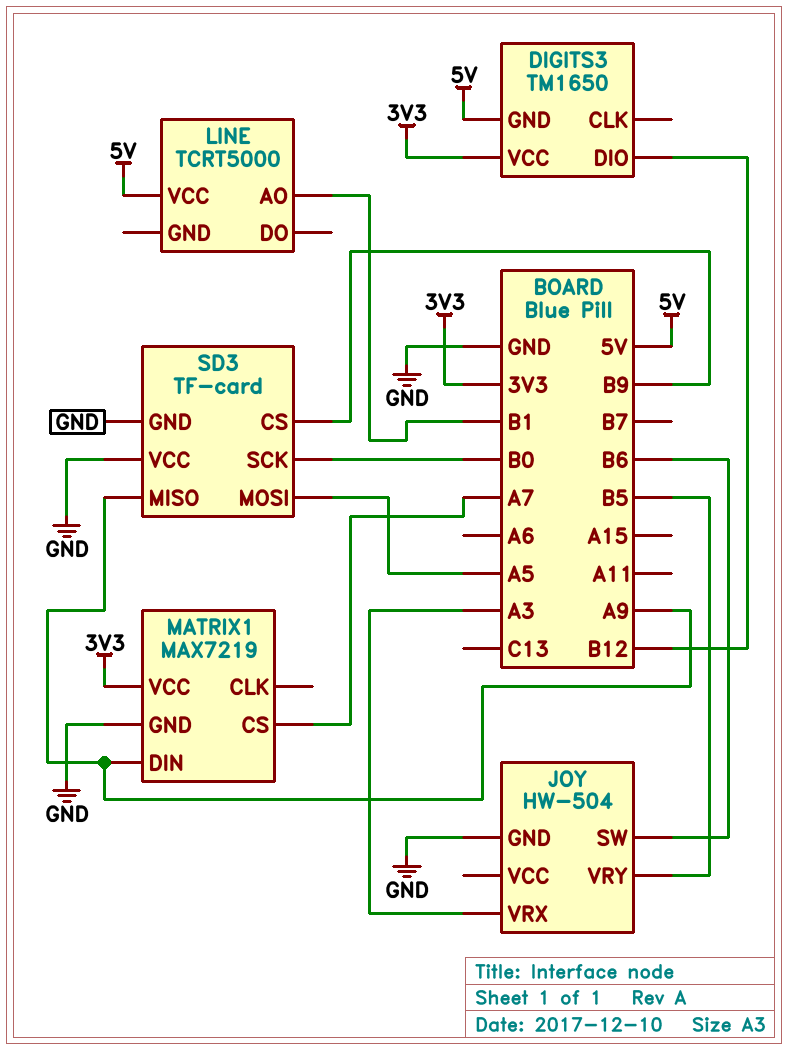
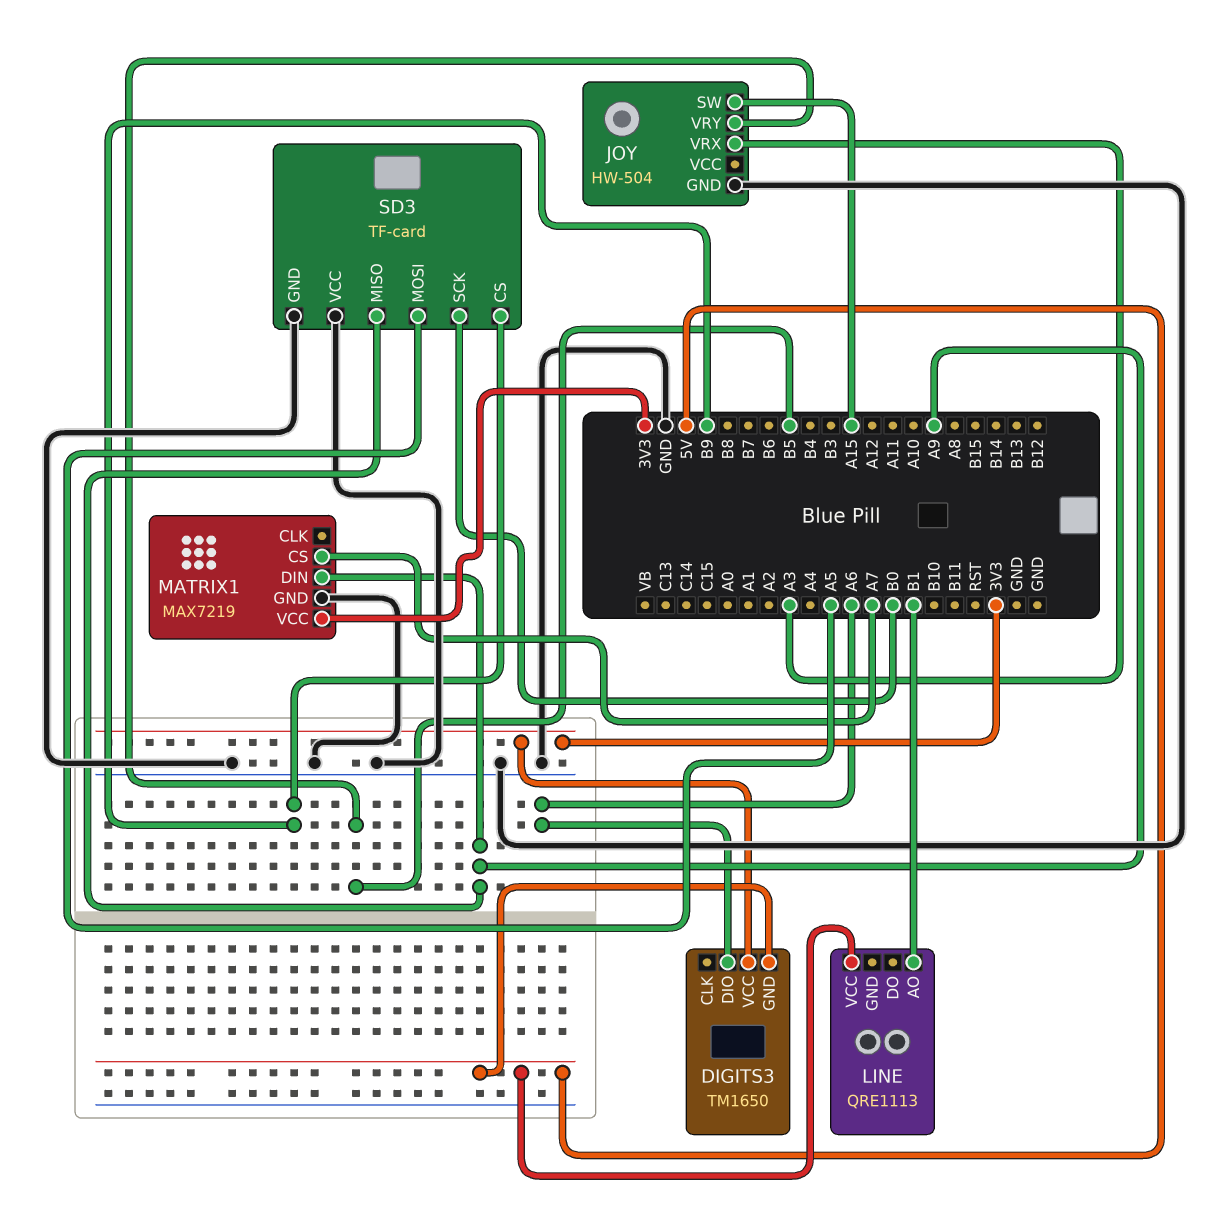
DIGITS3 pin DIO: B12 -> A6
JOY pin SW: B6 -> A15
LINE: TCRT5000 -> QRE1113

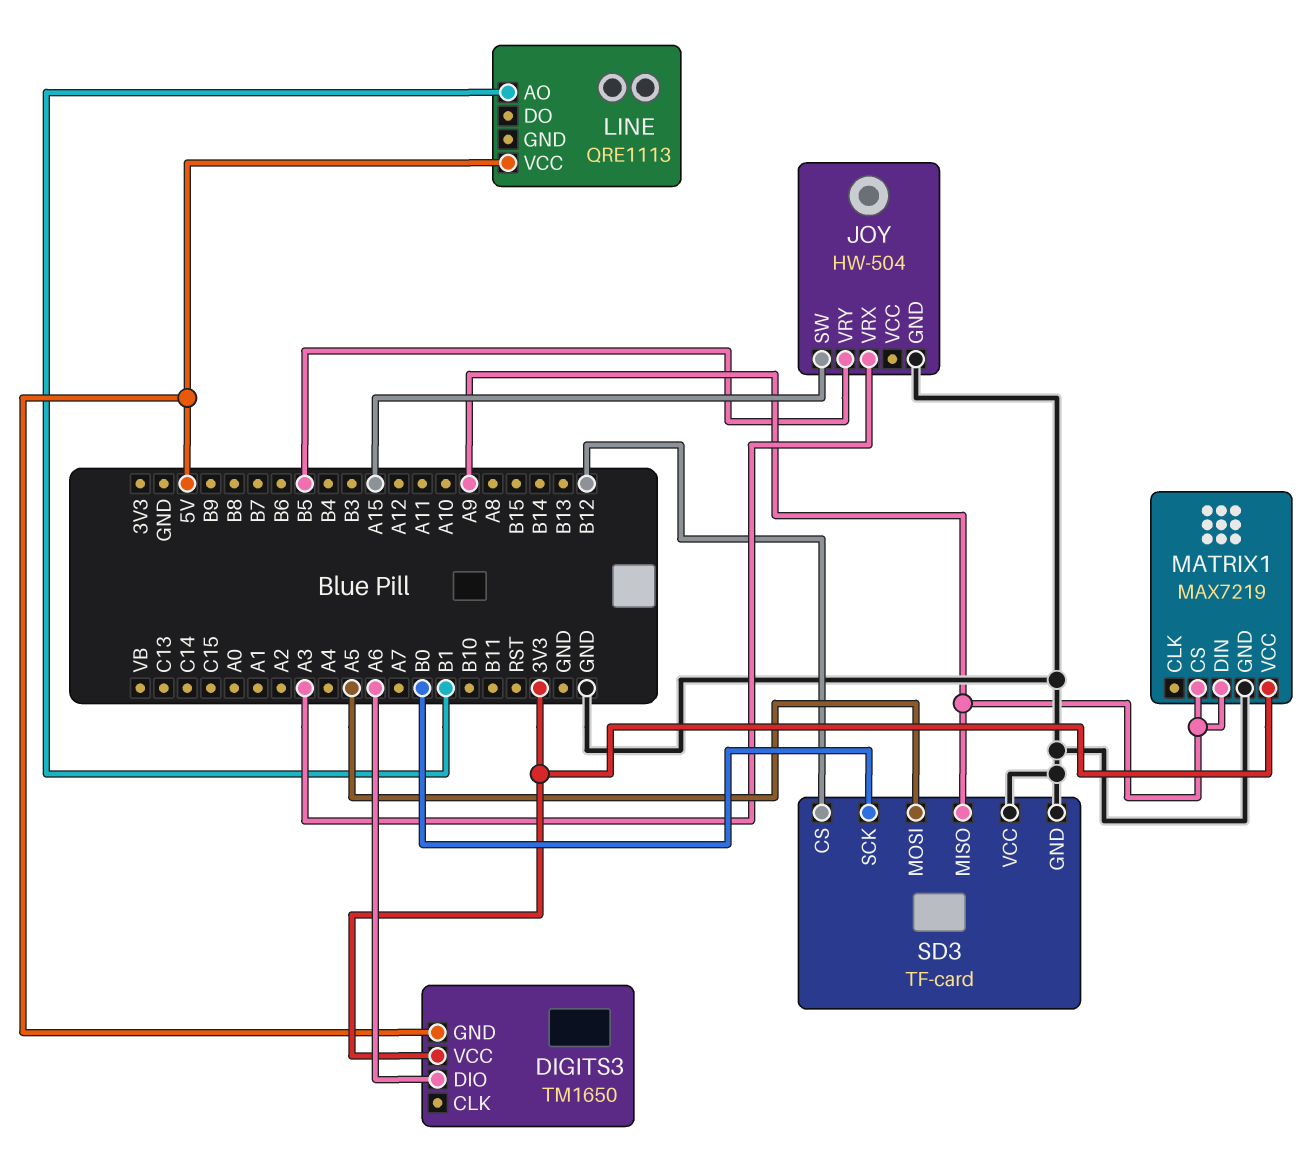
MATRIX1 pin CS: A7 -> A9
SD3 pin CS: B9 -> B12

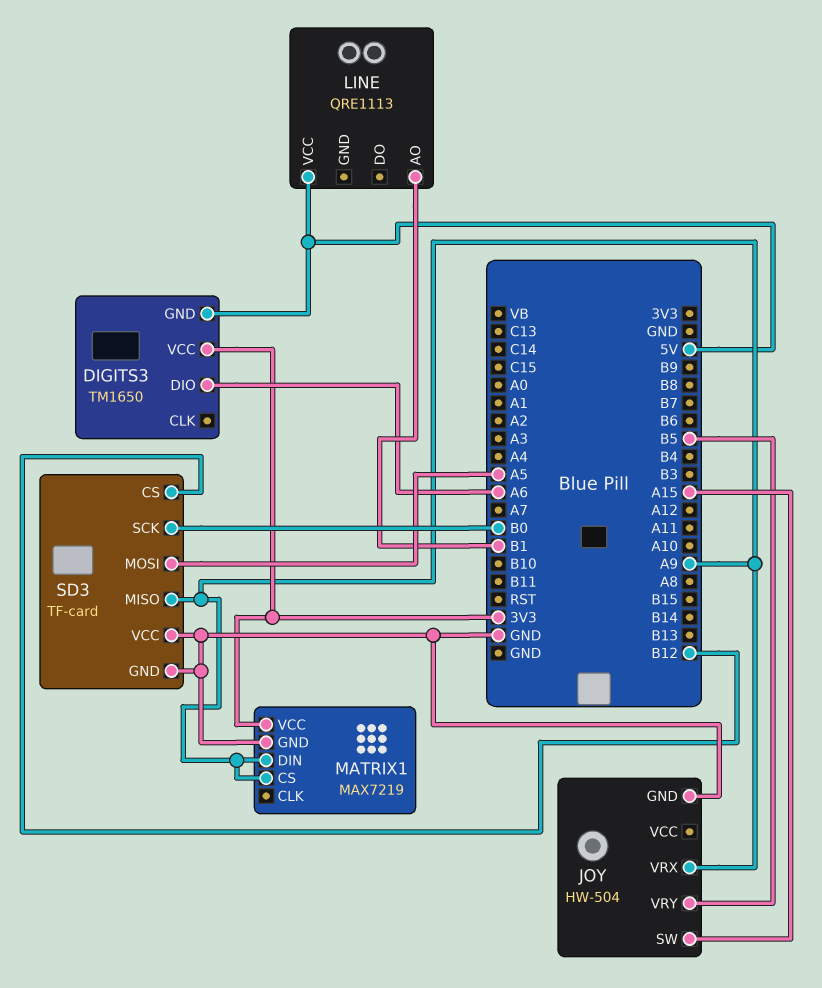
JOY pin VRX: A3 -> A9

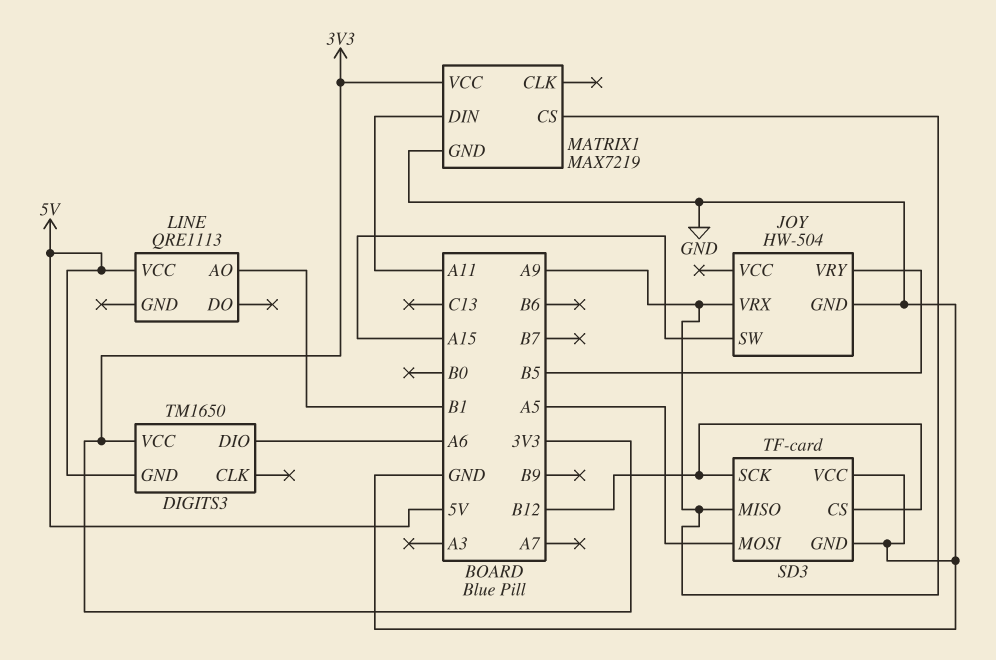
MATRIX1 pin DIN: A9 -> A11
SD3 pin SCK: B0 -> B12

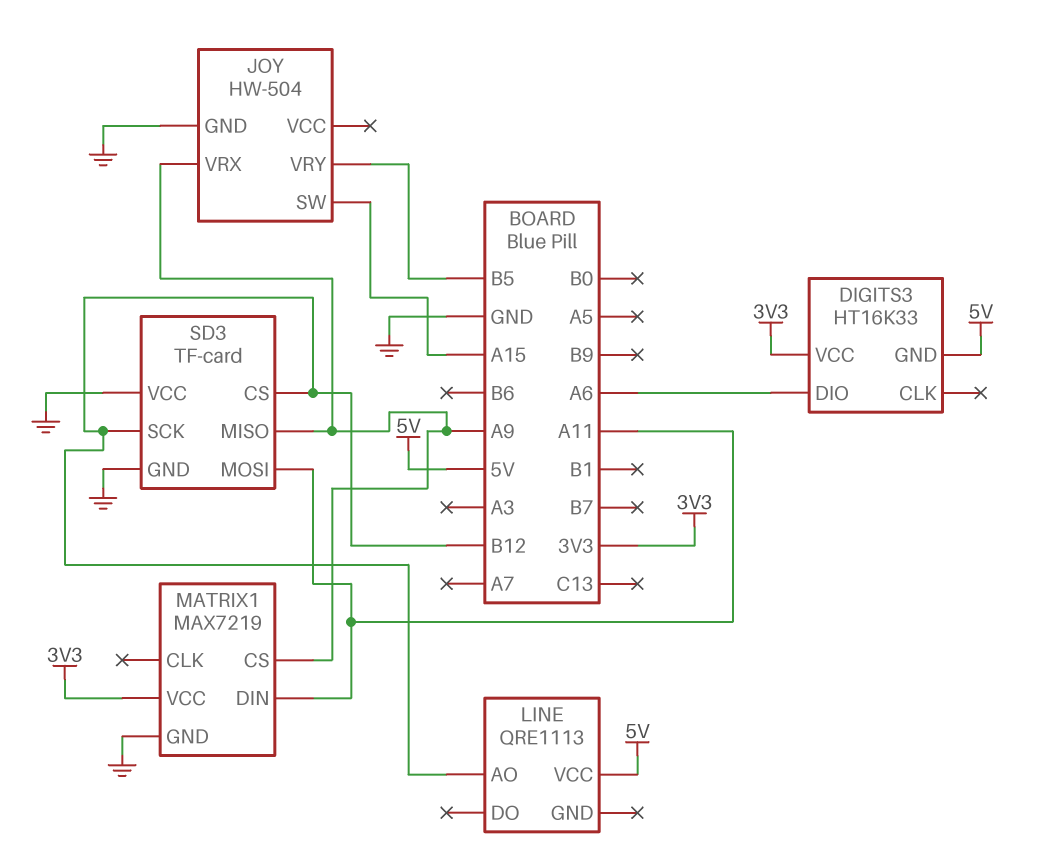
DIGITS3: TM1650 -> HT16K33
LINE pin AO: B1 -> B12
SD3 pin MOSI: A5 -> A11

